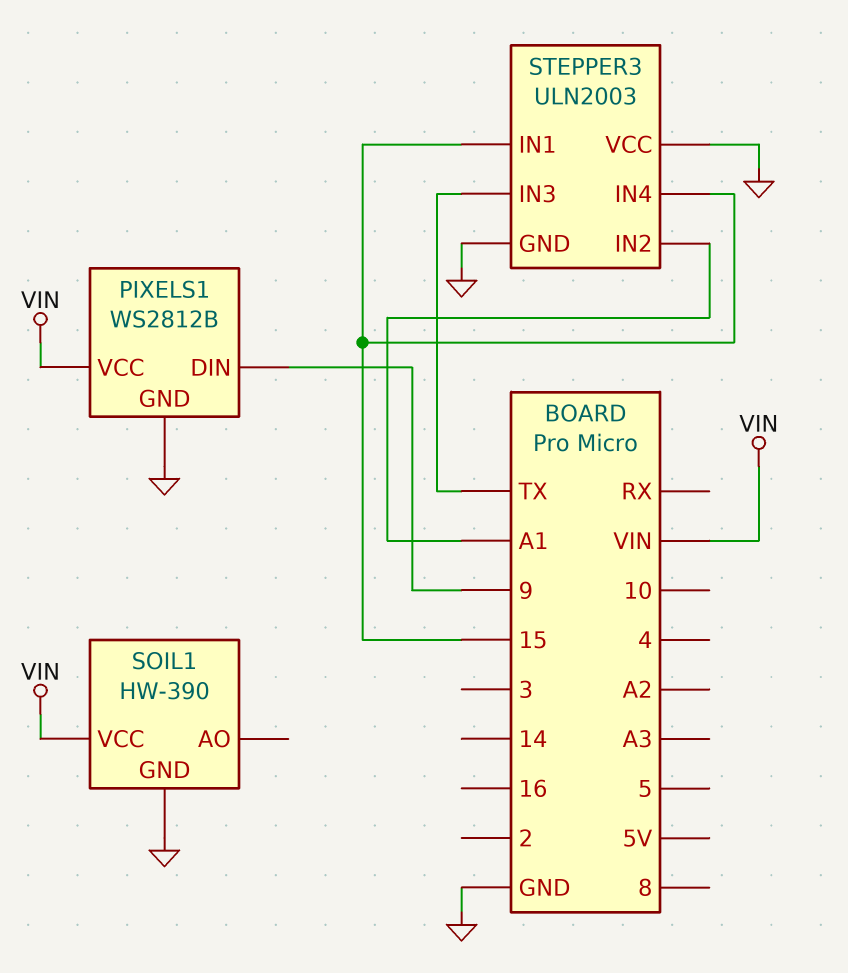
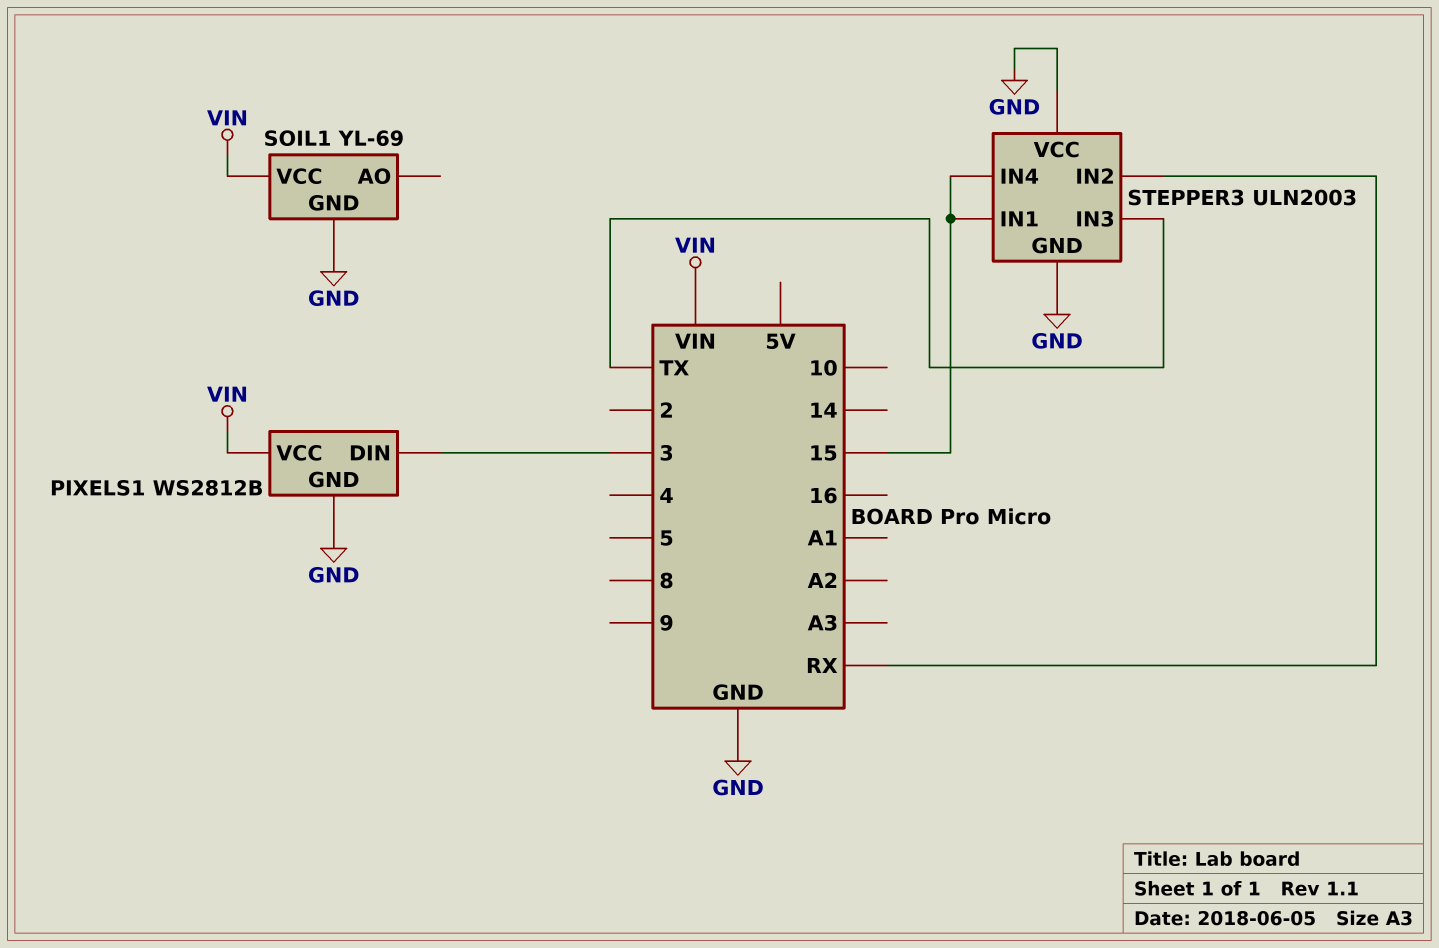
PIXELS1 pin DIN: 9 -> 3
SOIL1: HW-390 -> YL-69
STEPPER3 pin IN2: A1 -> RX

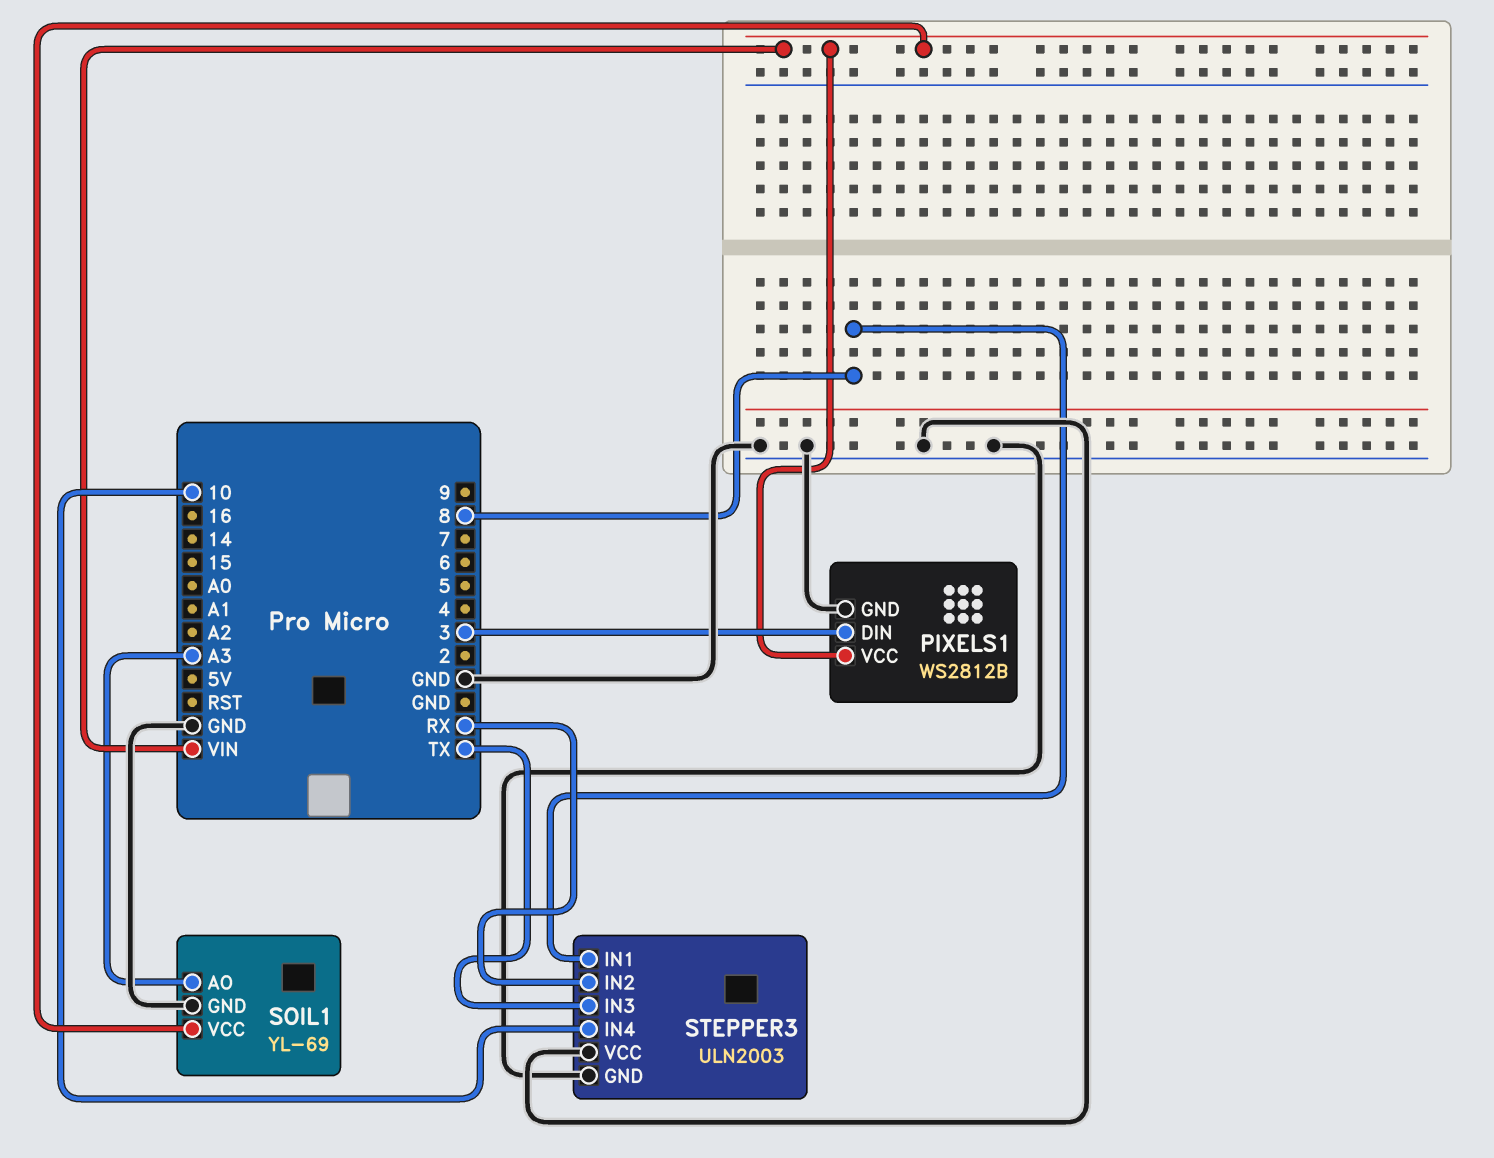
SOIL1 pin AO: none -> A3
STEPPER3 pin IN1: 15 -> 8
STEPPER3 pin IN4: 15 -> 10

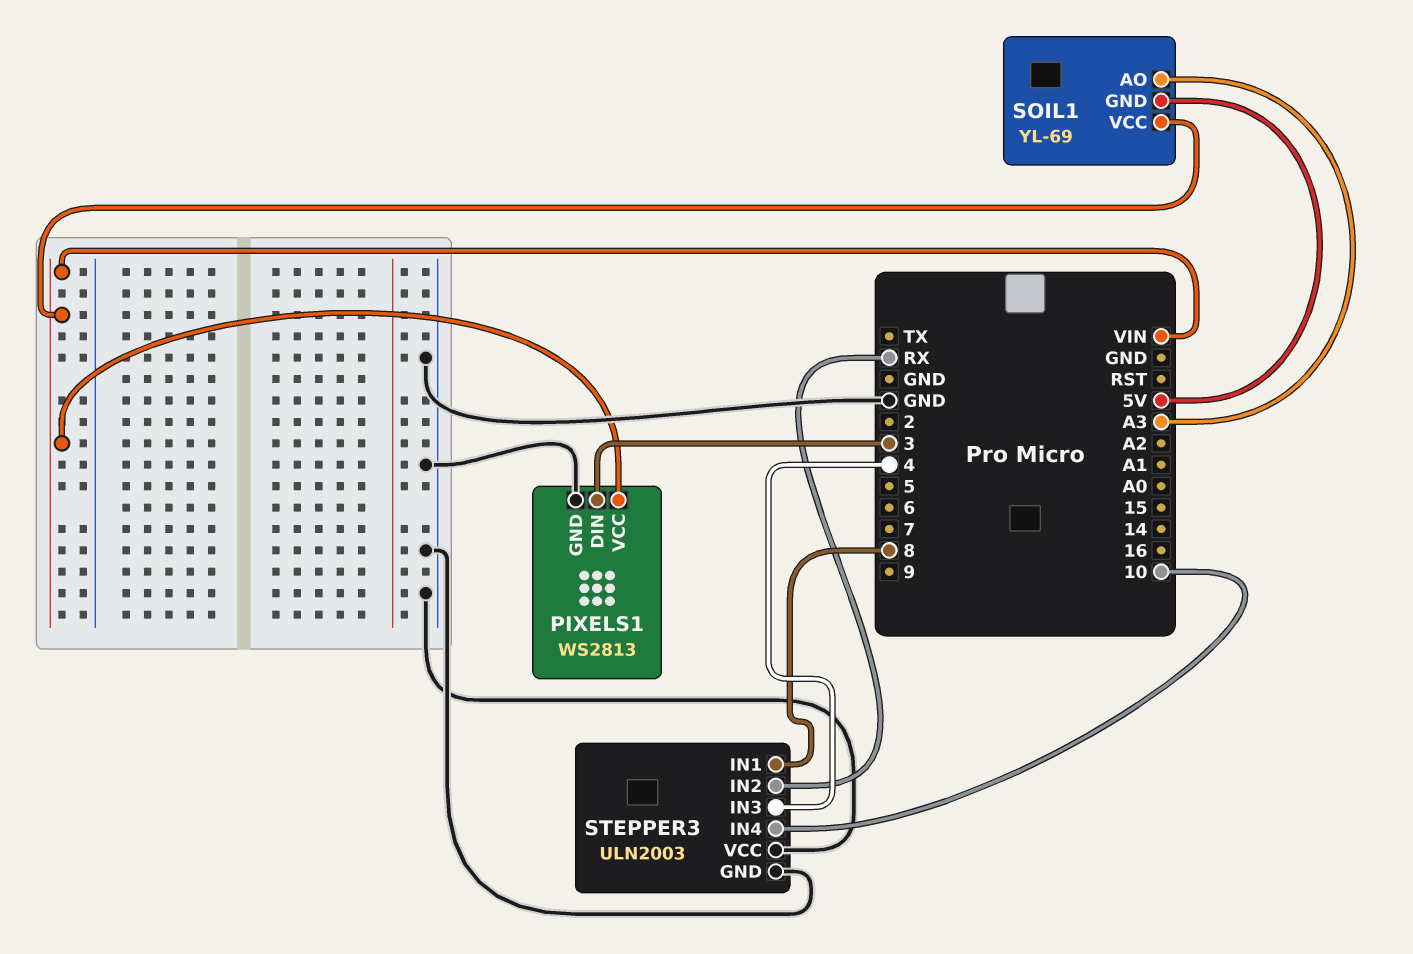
PIXELS1: WS2812B -> WS2813
SOIL1 pin GND: GND -> 5V
STEPPER3 pin IN3: TX -> 4

